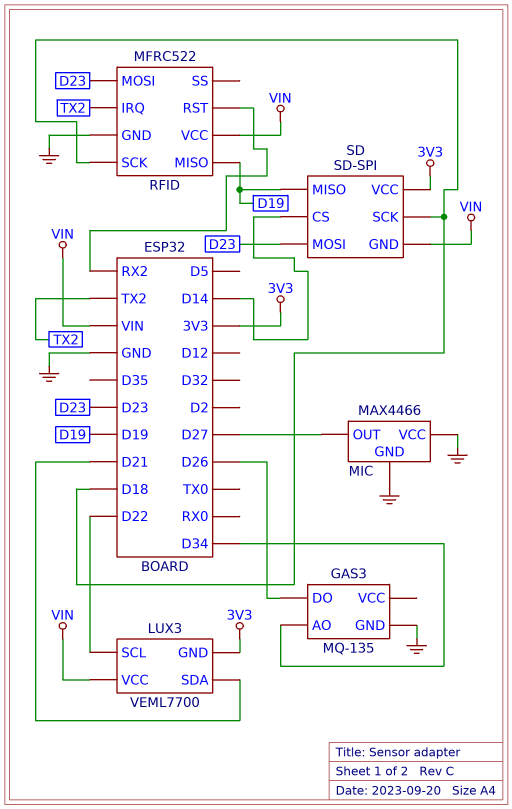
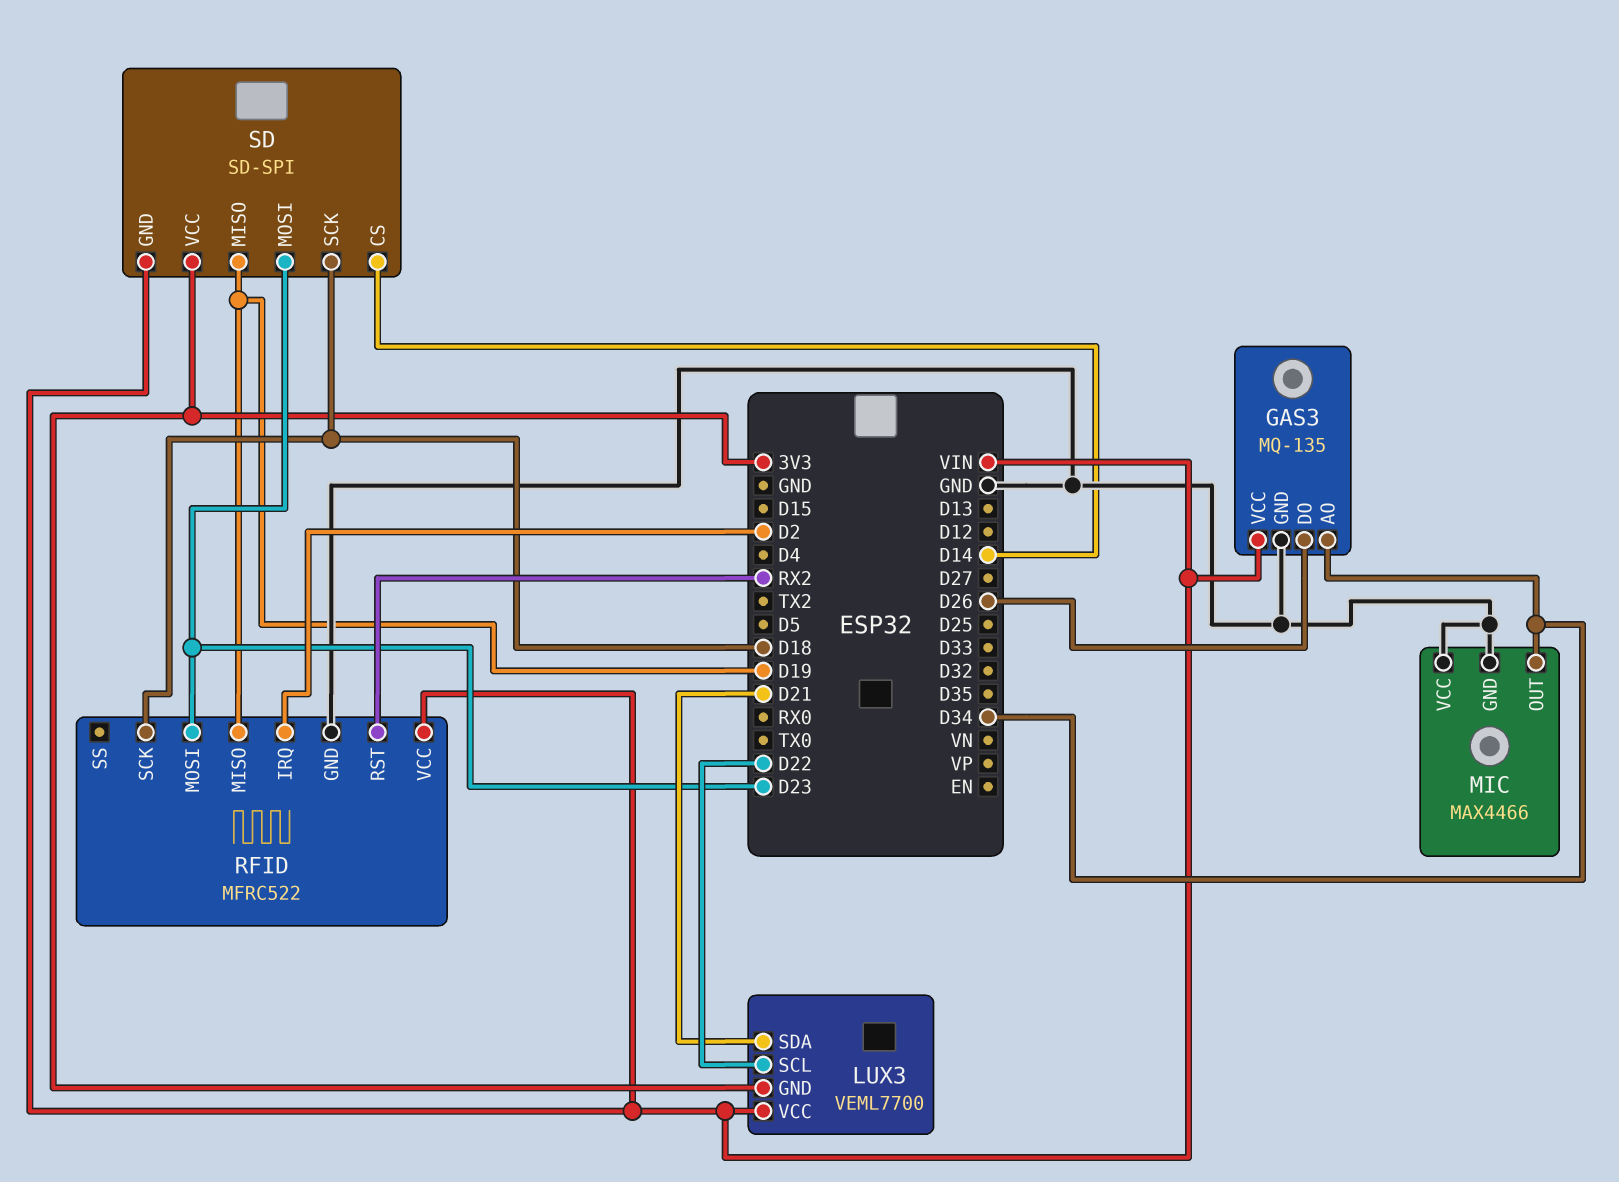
GAS3 pin VCC: none -> VIN
MIC pin OUT: D27 -> D34
RFID pin IRQ: TX2 -> D2

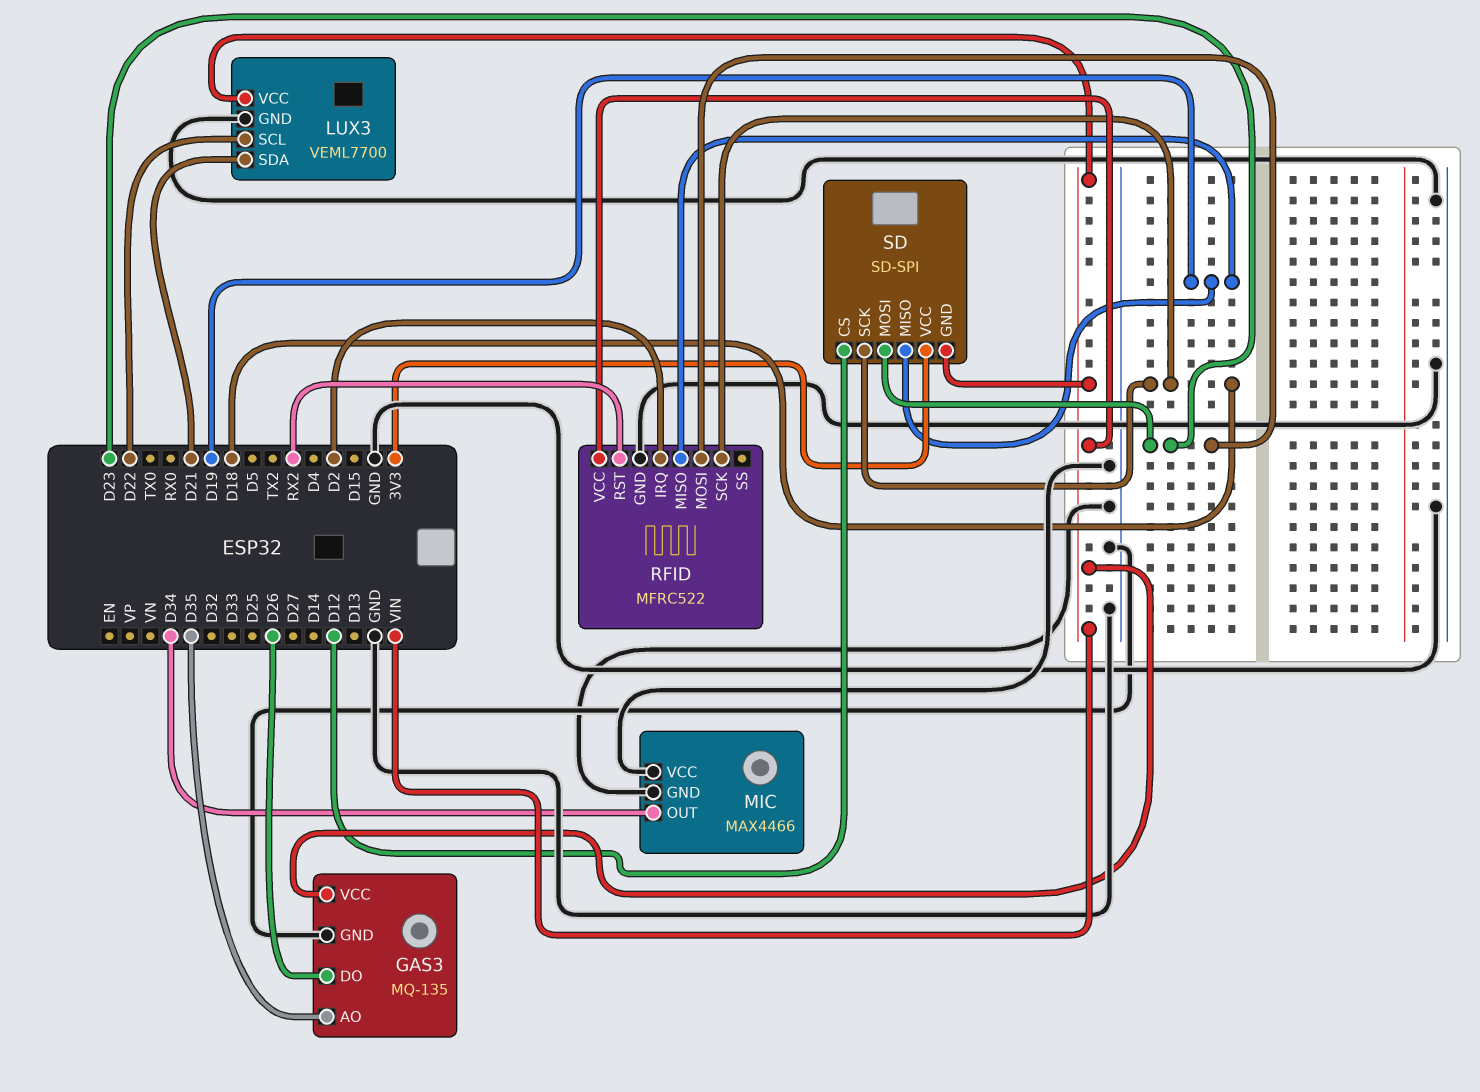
GAS3 pin AO: D34 -> D35
LUX3 pin GND: 3V3 -> GND
SD pin CS: D14 -> D12

